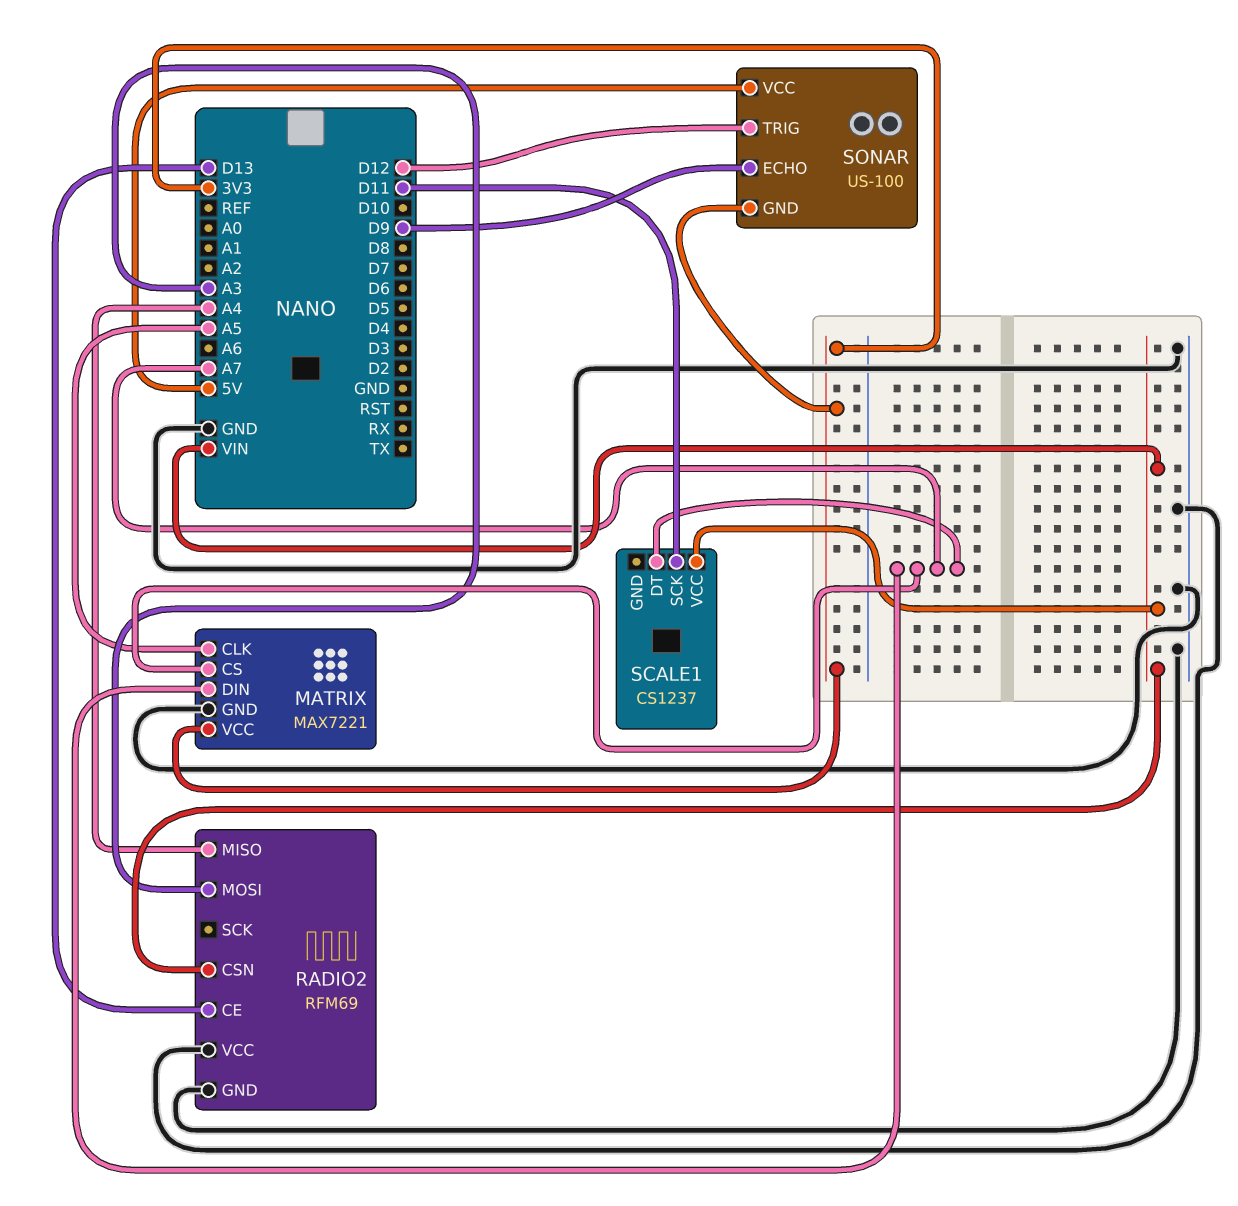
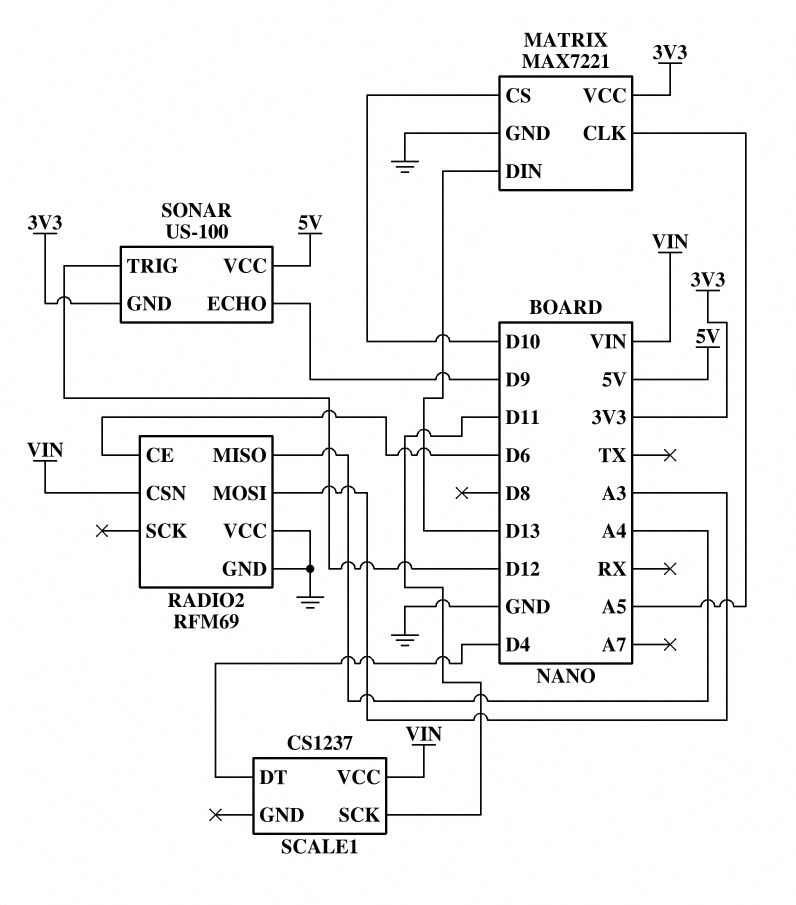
MATRIX pin CS: A7 -> D10
MATRIX pin DIN: A7 -> D13
RADIO2 pin CE: D13 -> D6
SCALE1 pin DT: A7 -> D4

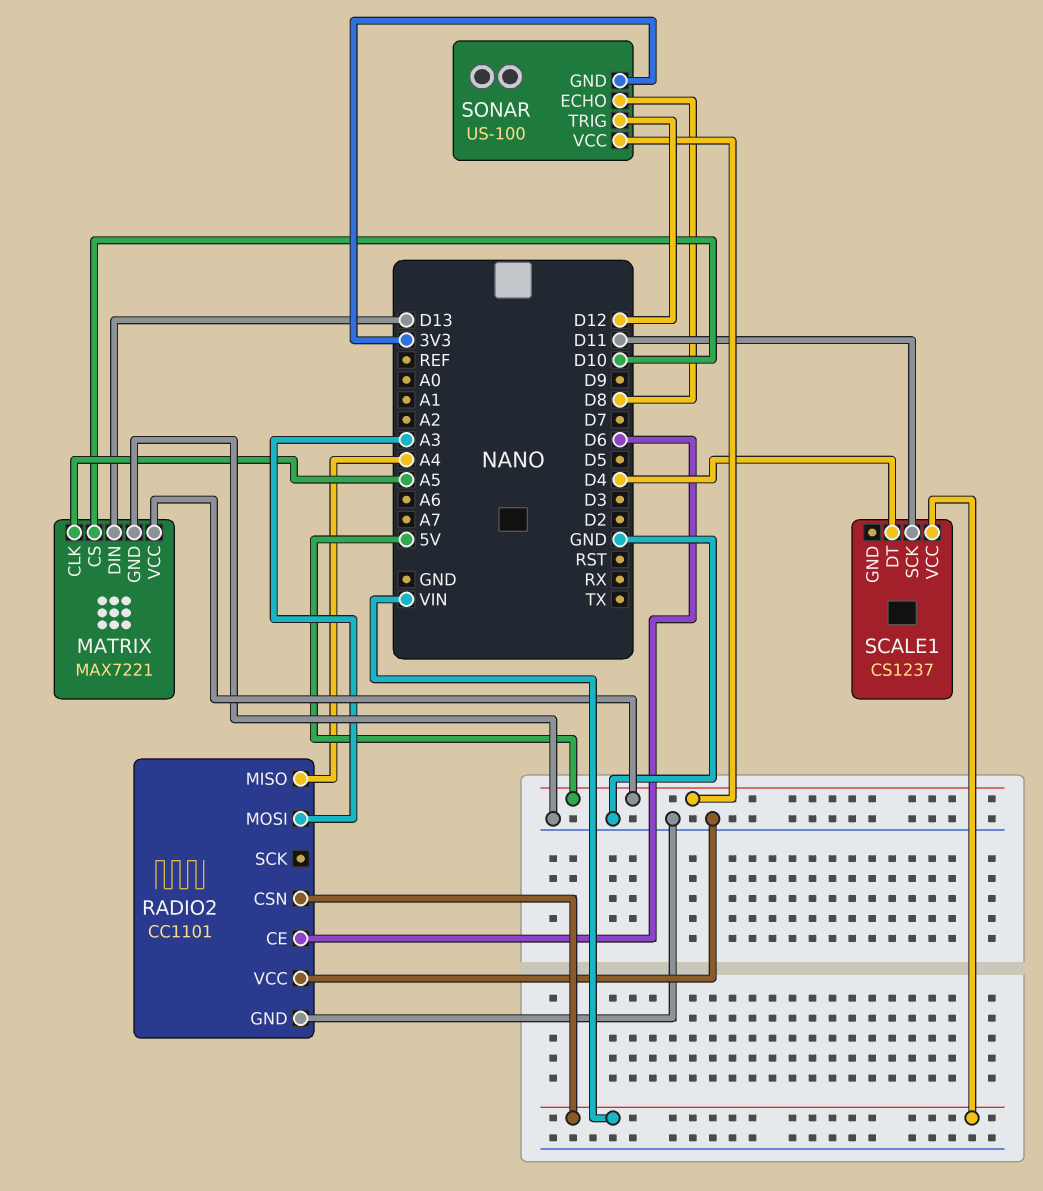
MATRIX pin VCC: 3V3 -> 5V
RADIO2: RFM69 -> CC1101
SONAR pin ECHO: D9 -> D8

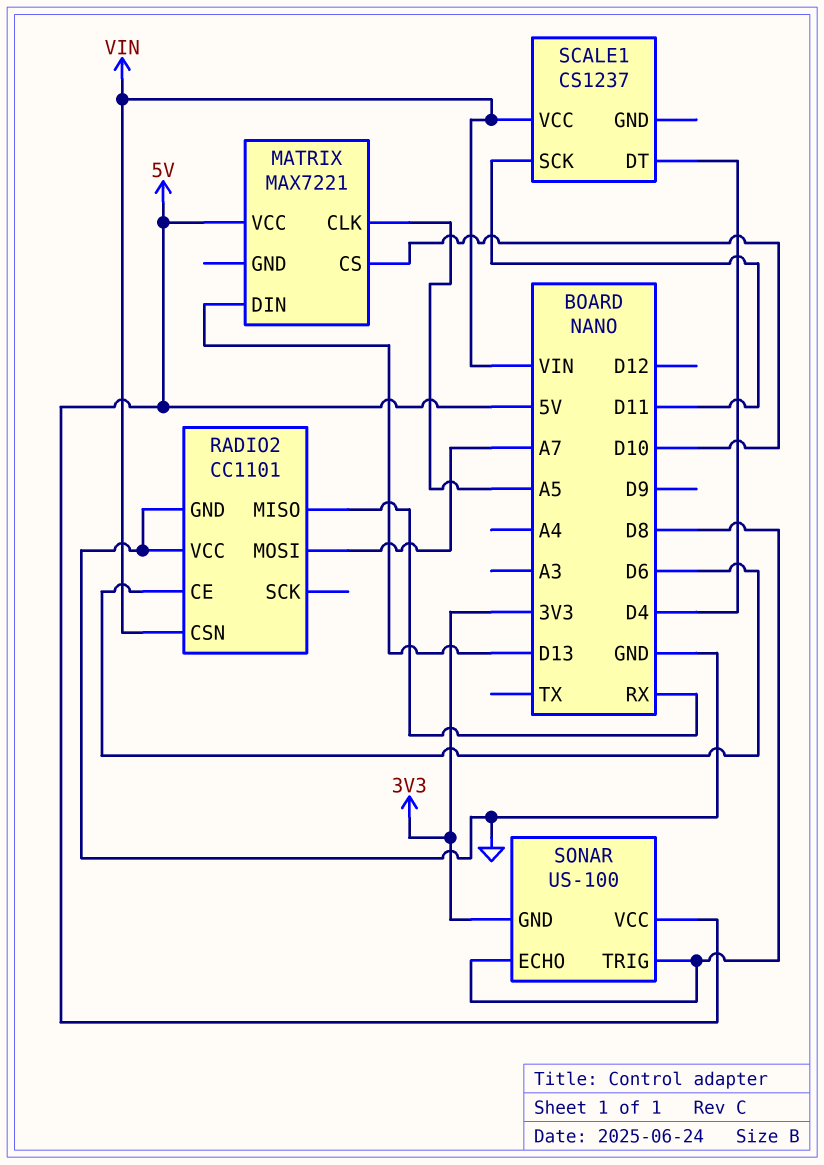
MATRIX pin GND: GND -> none
RADIO2 pin MISO: A4 -> RX
RADIO2 pin MOSI: A3 -> A7
SONAR pin TRIG: D12 -> D8

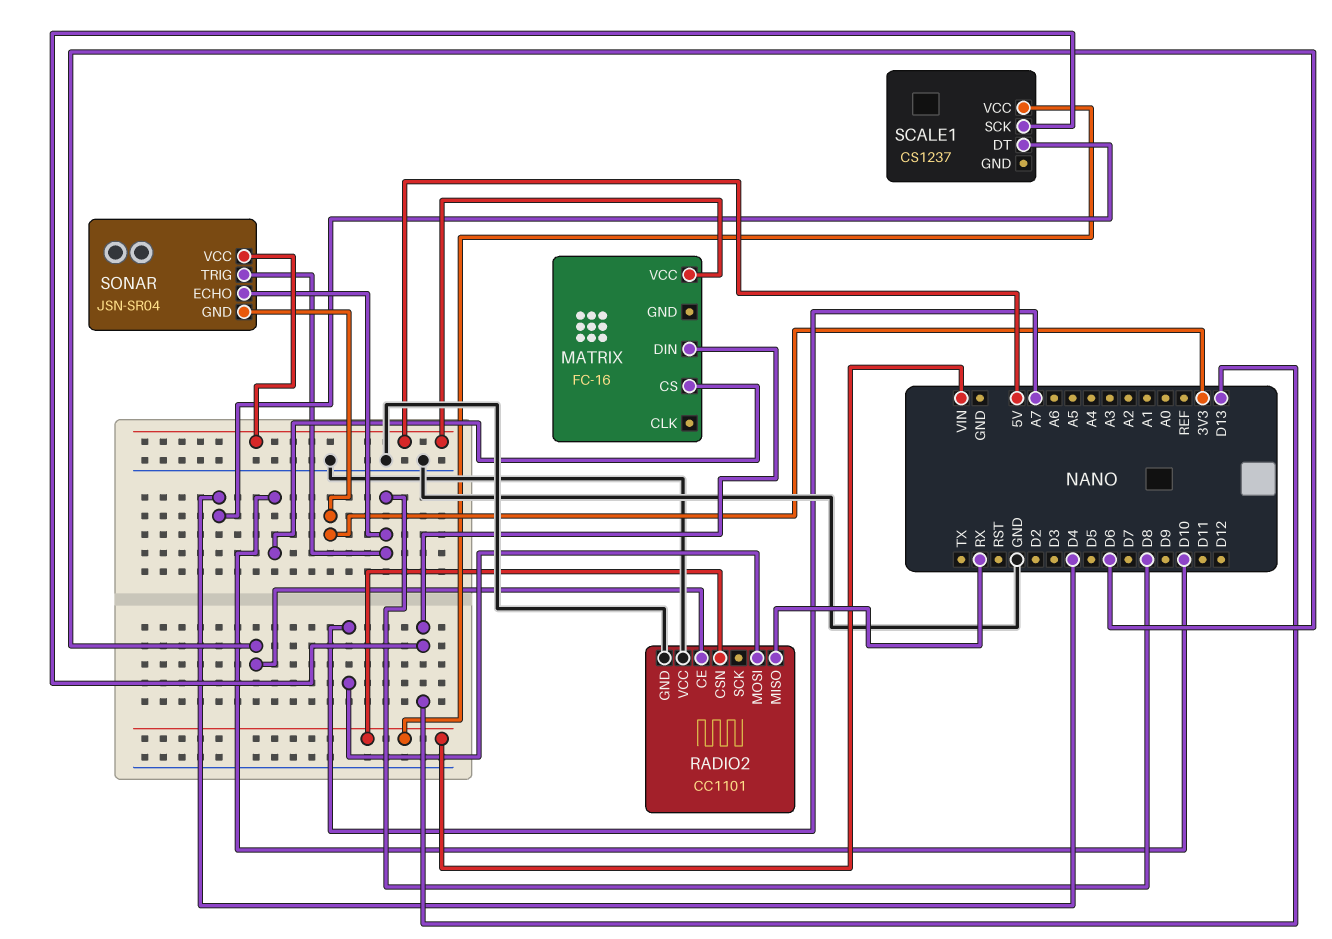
MATRIX: MAX7221 -> FC-16
MATRIX pin CLK: A5 -> none
SCALE1 pin SCK: D11 -> D13
SONAR: US-100 -> JSN-SR04

